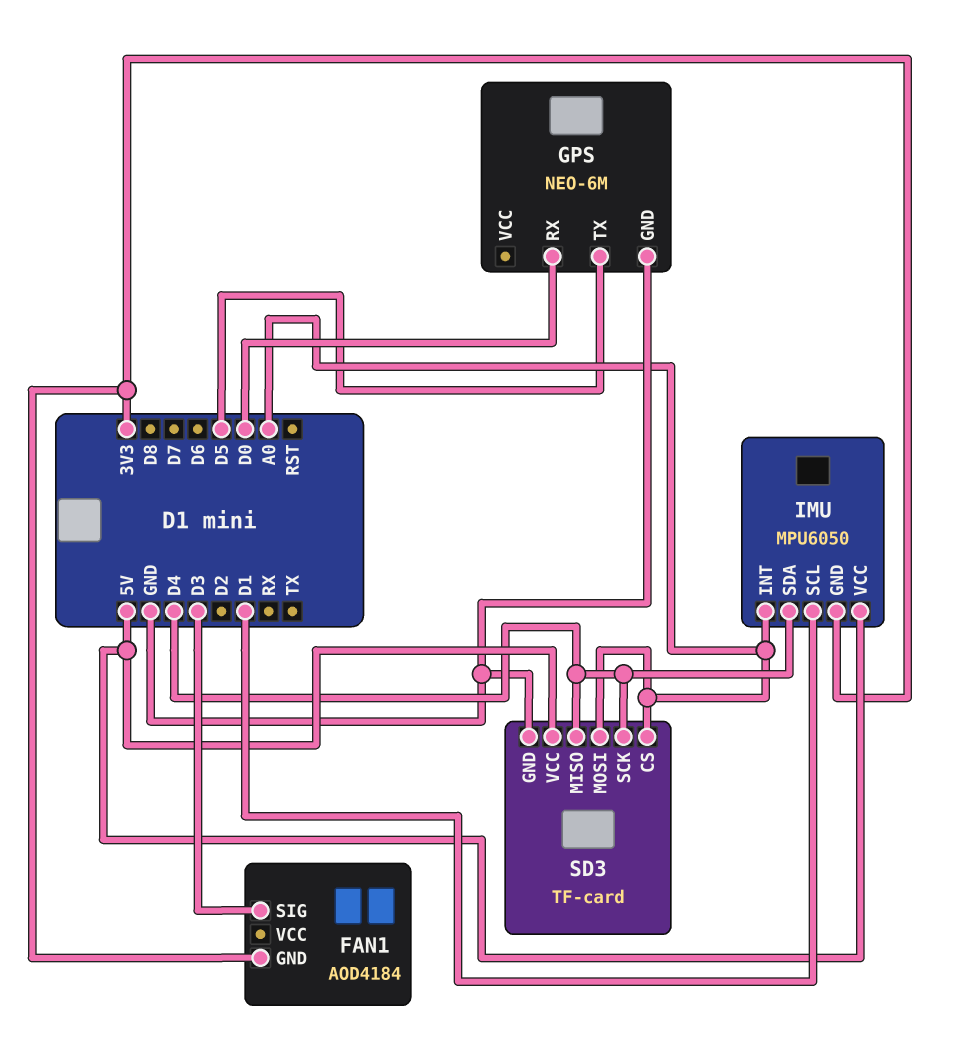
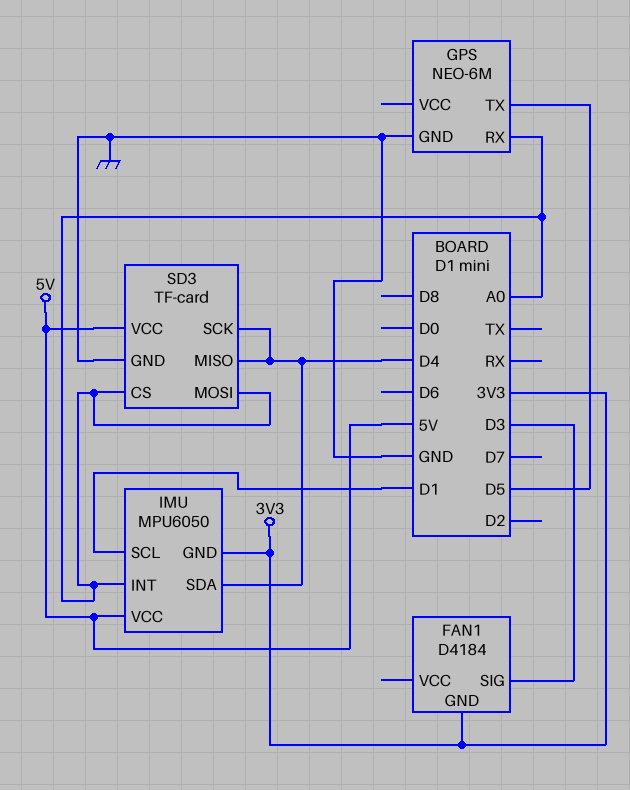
FAN1: AOD4184 -> D4184
GPS pin RX: D0 -> A0

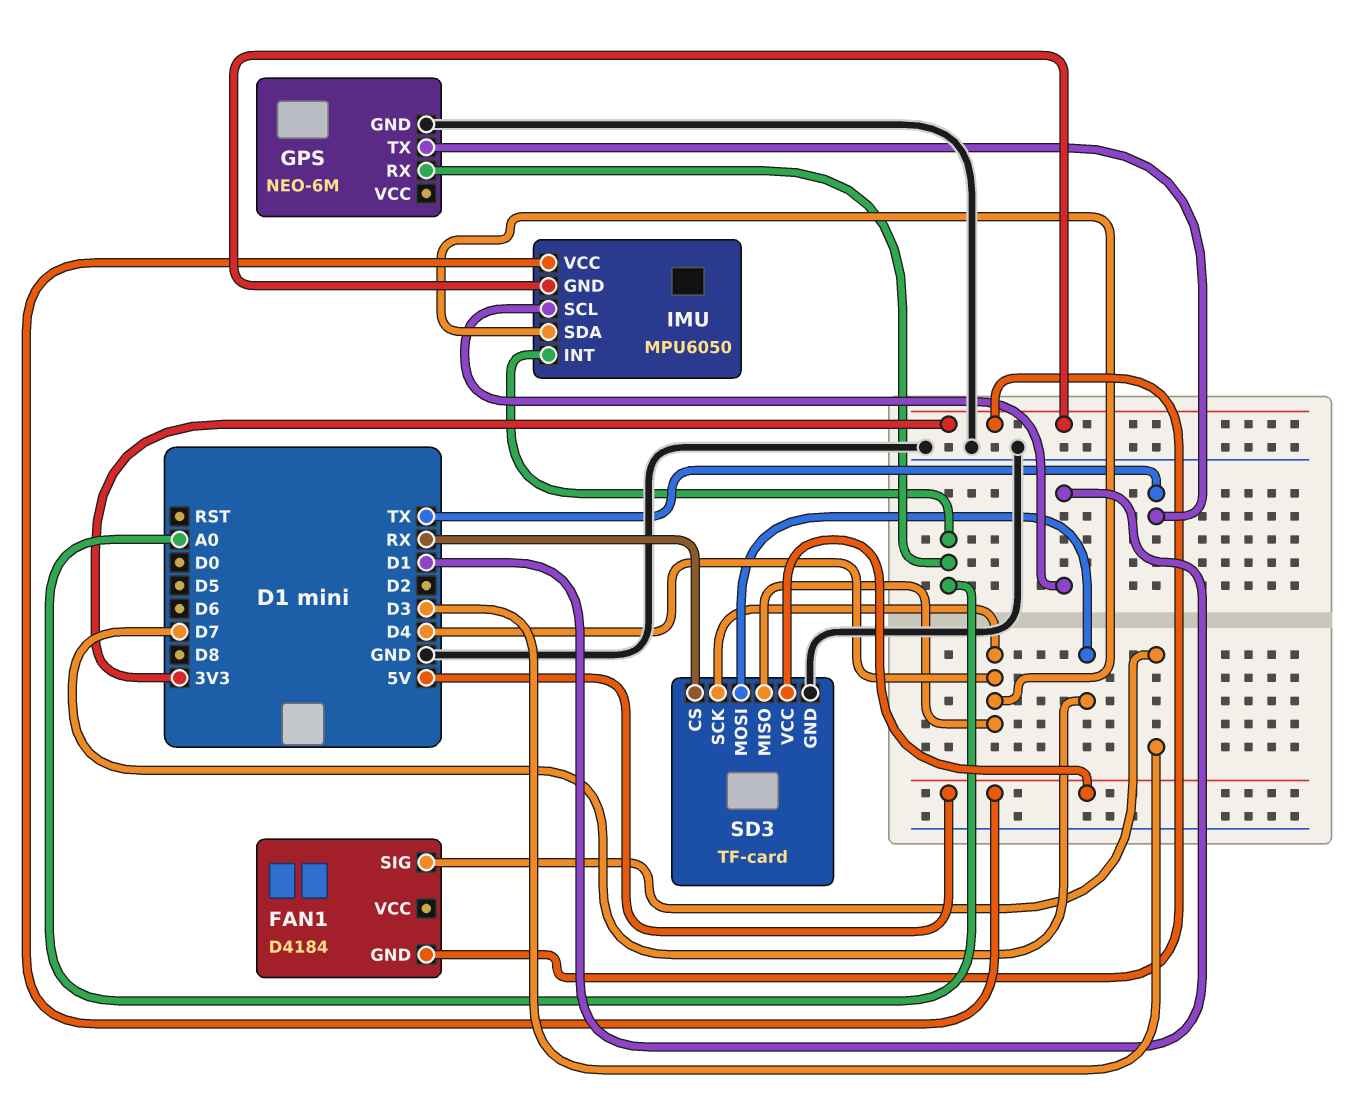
GPS pin TX: D5 -> TX
SD3 pin CS: A0 -> RX
SD3 pin MOSI: A0 -> D7

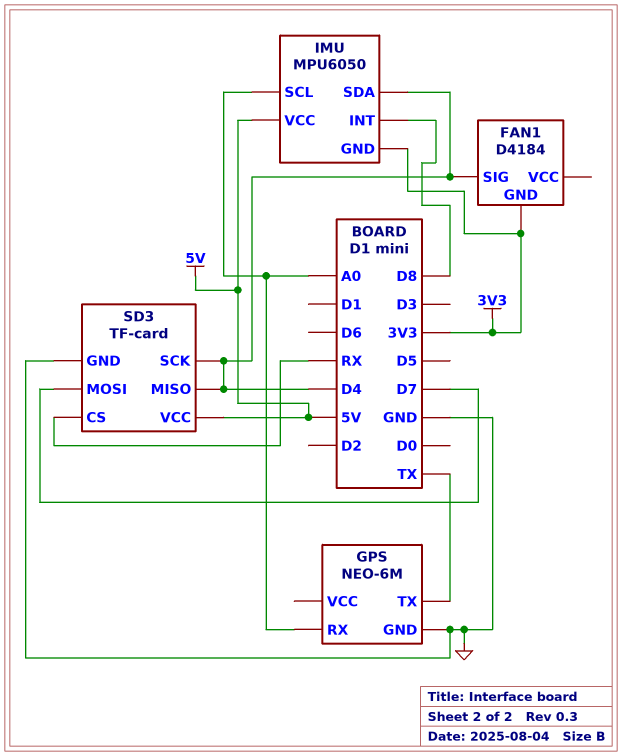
FAN1 pin SIG: D3 -> D4
IMU pin INT: A0 -> D8
IMU pin SCL: D1 -> A0

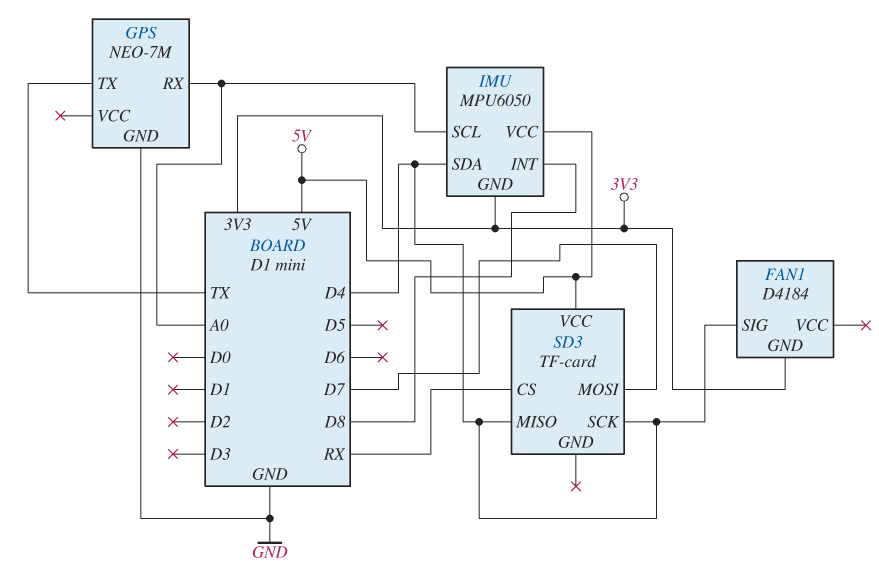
GPS: NEO-6M -> NEO-7M
SD3 pin GND: GND -> none

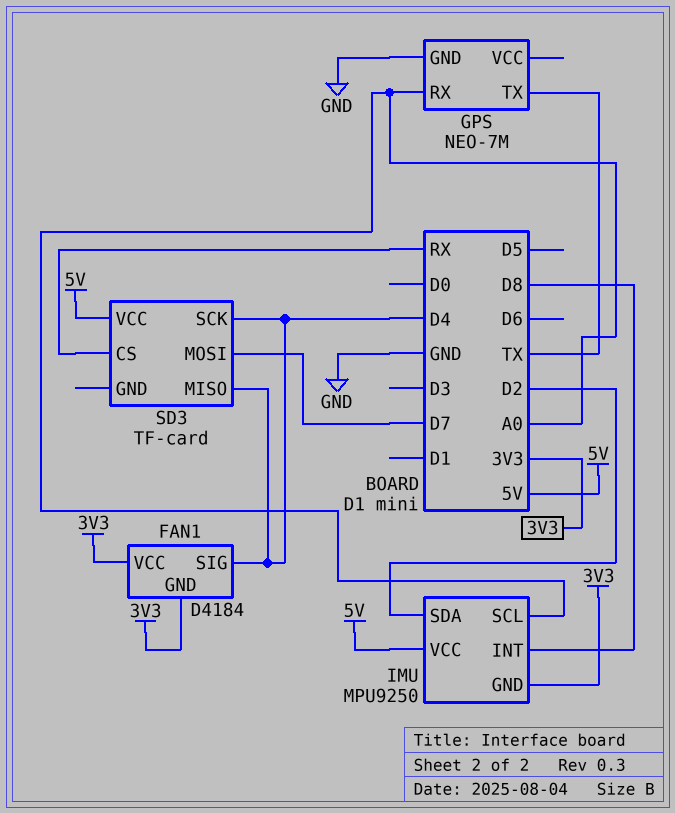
FAN1 pin VCC: none -> 3V3
IMU: MPU6050 -> MPU9250
IMU pin SDA: D4 -> D2

